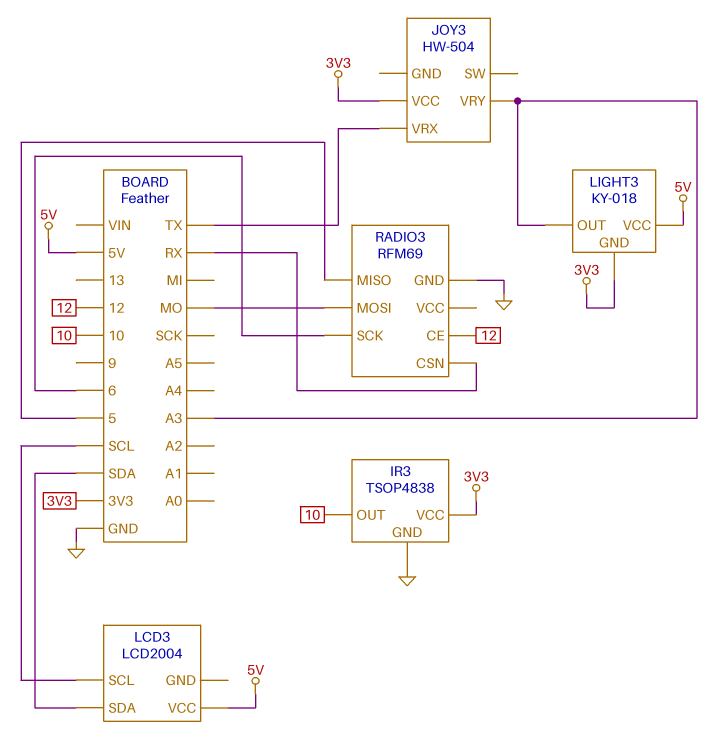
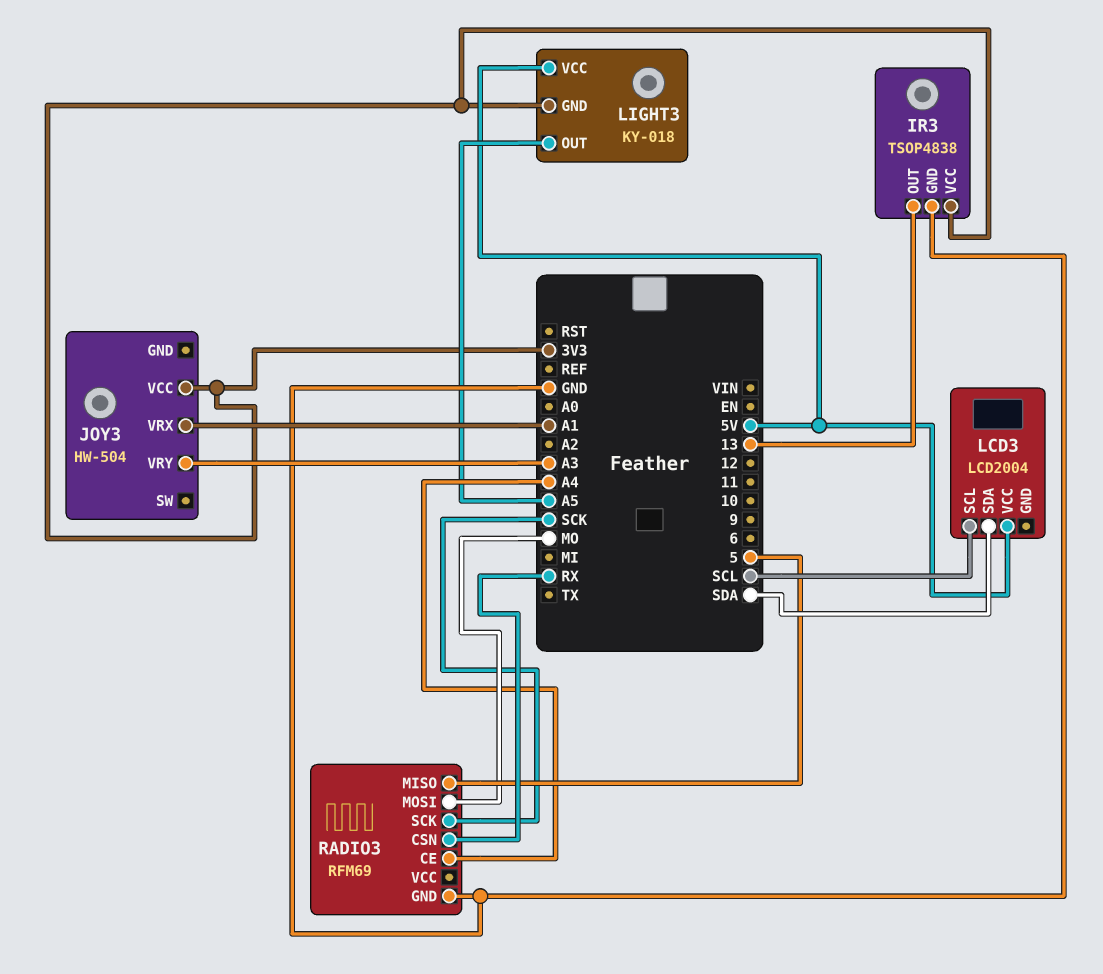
IR3 pin OUT: 10 -> 13
JOY3 pin VRX: TX -> A1
LIGHT3 pin OUT: A3 -> A5
RADIO3 pin CE: 12 -> A4
RADIO3 pin SCK: 6 -> SCK

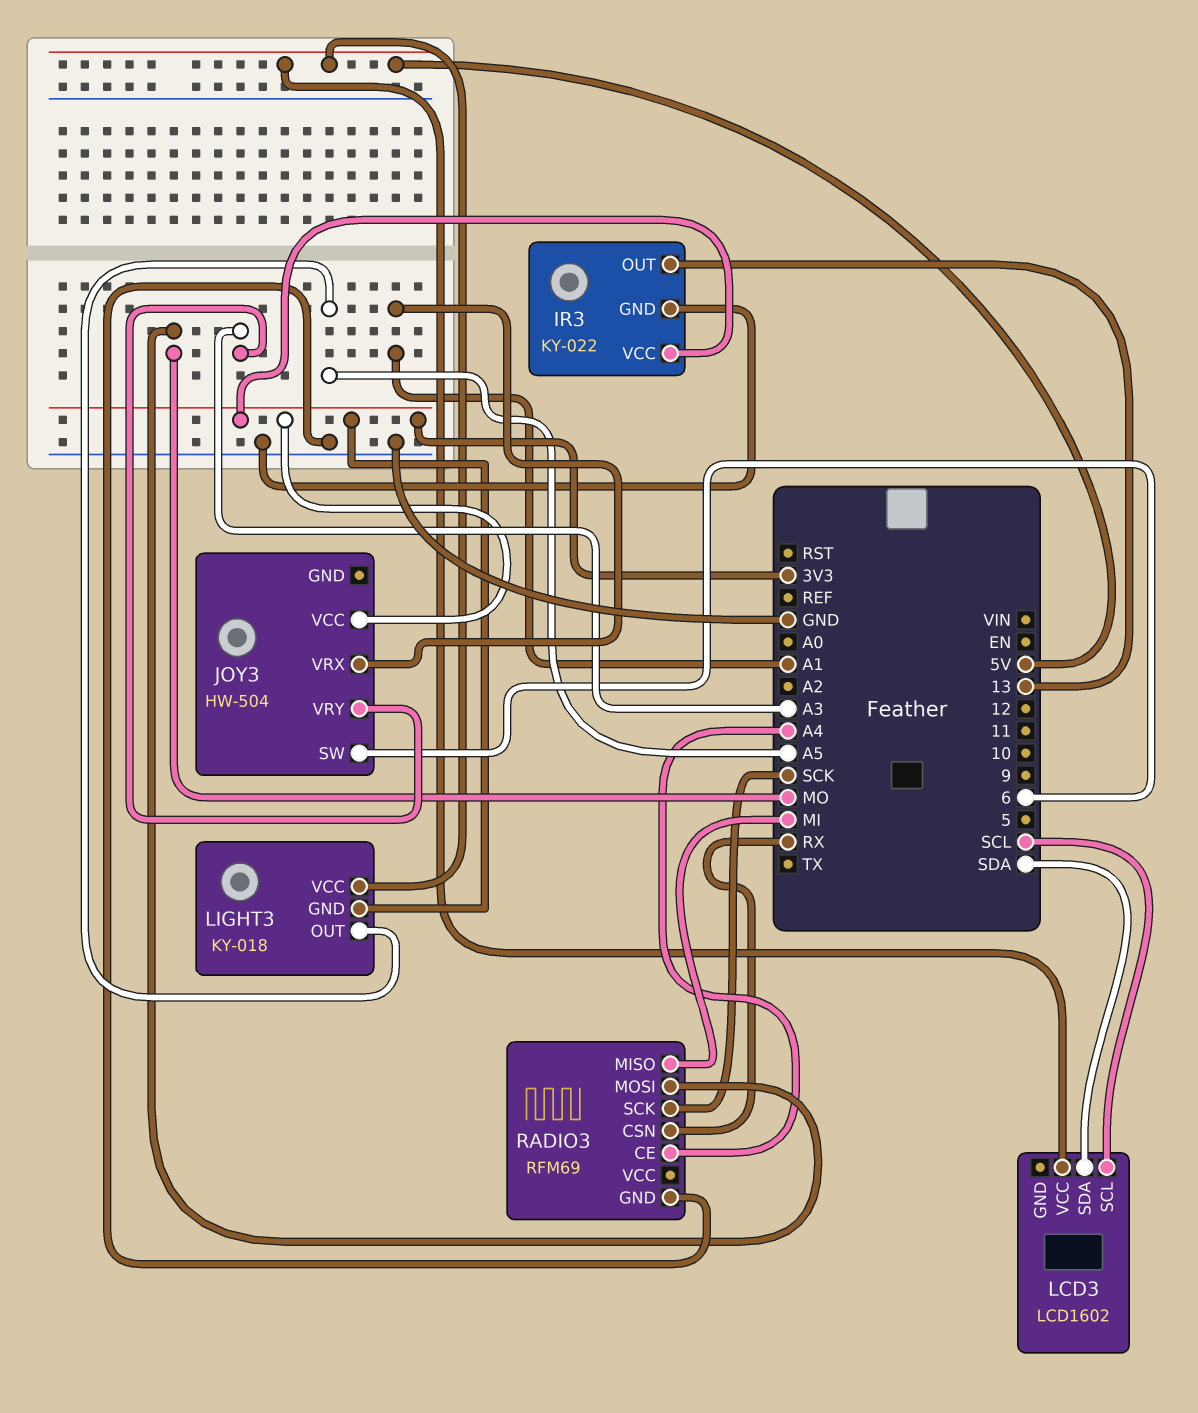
IR3: TSOP4838 -> KY-022
JOY3 pin SW: none -> 6
LCD3: LCD2004 -> LCD1602
RADIO3 pin MISO: 5 -> MI

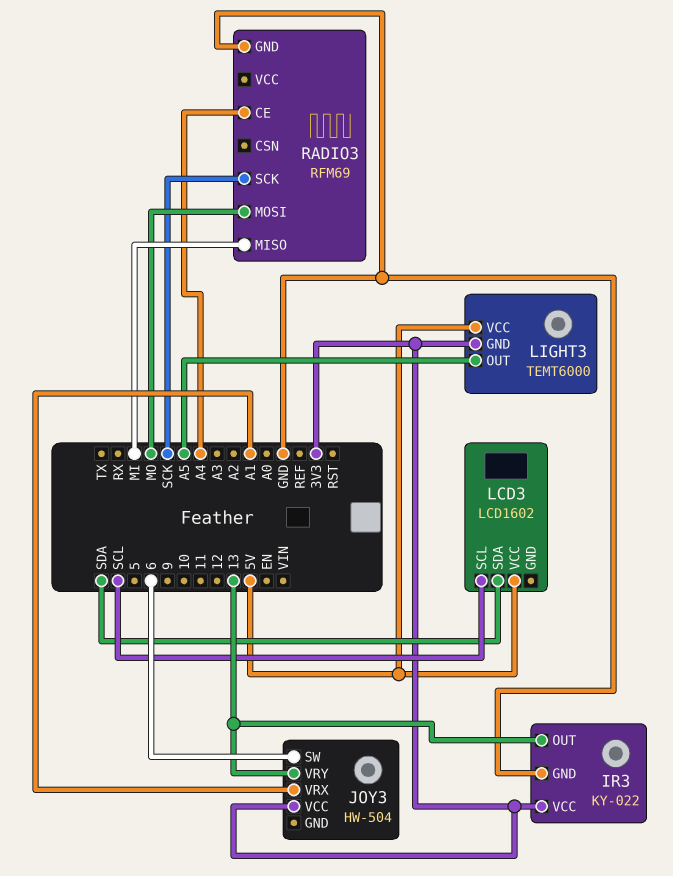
JOY3 pin VRY: A3 -> 13
LIGHT3: KY-018 -> TEMT6000
RADIO3 pin CSN: RX -> none

